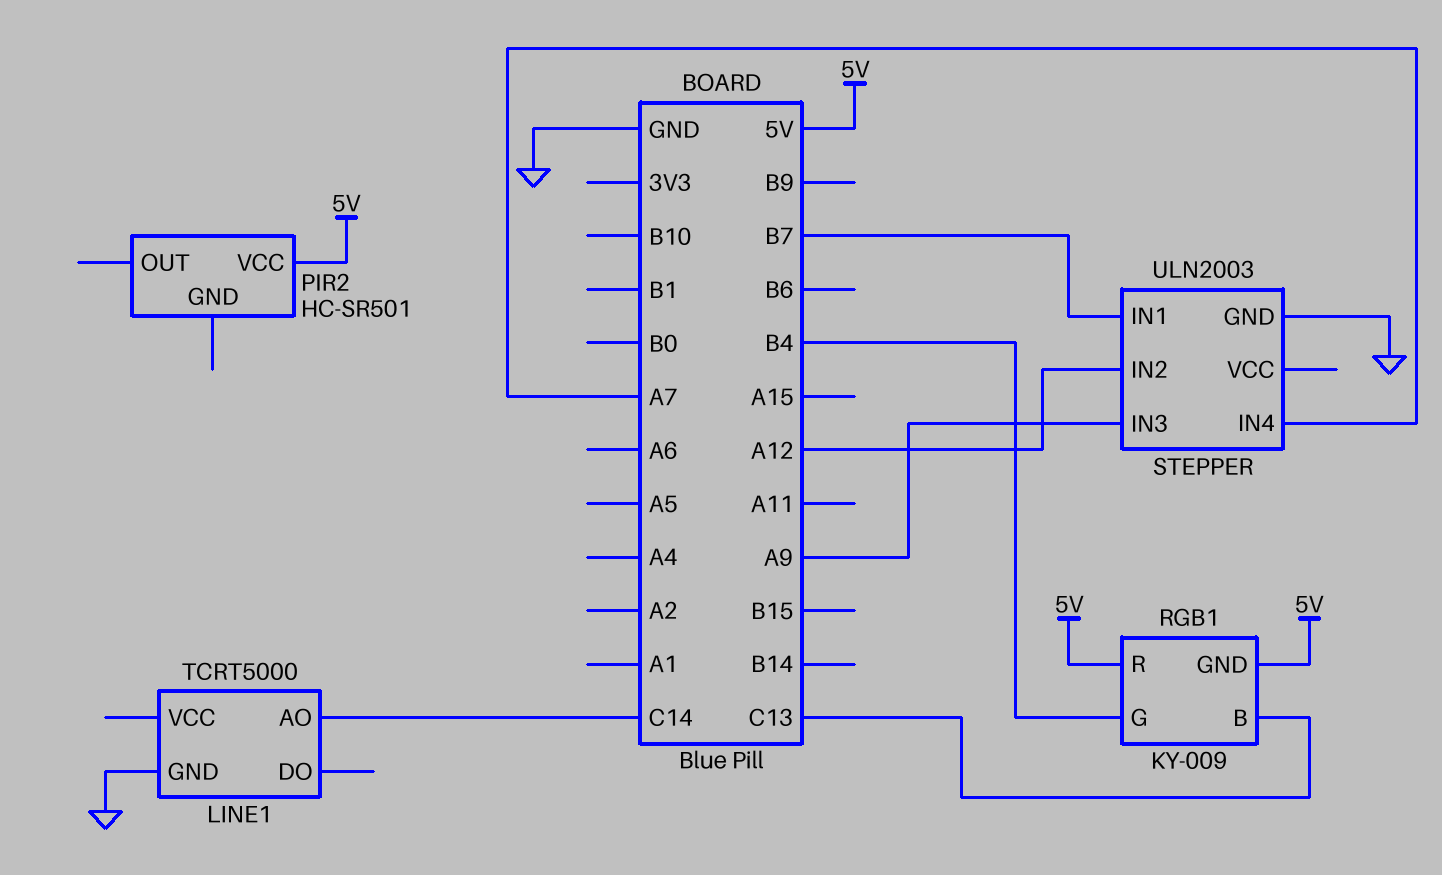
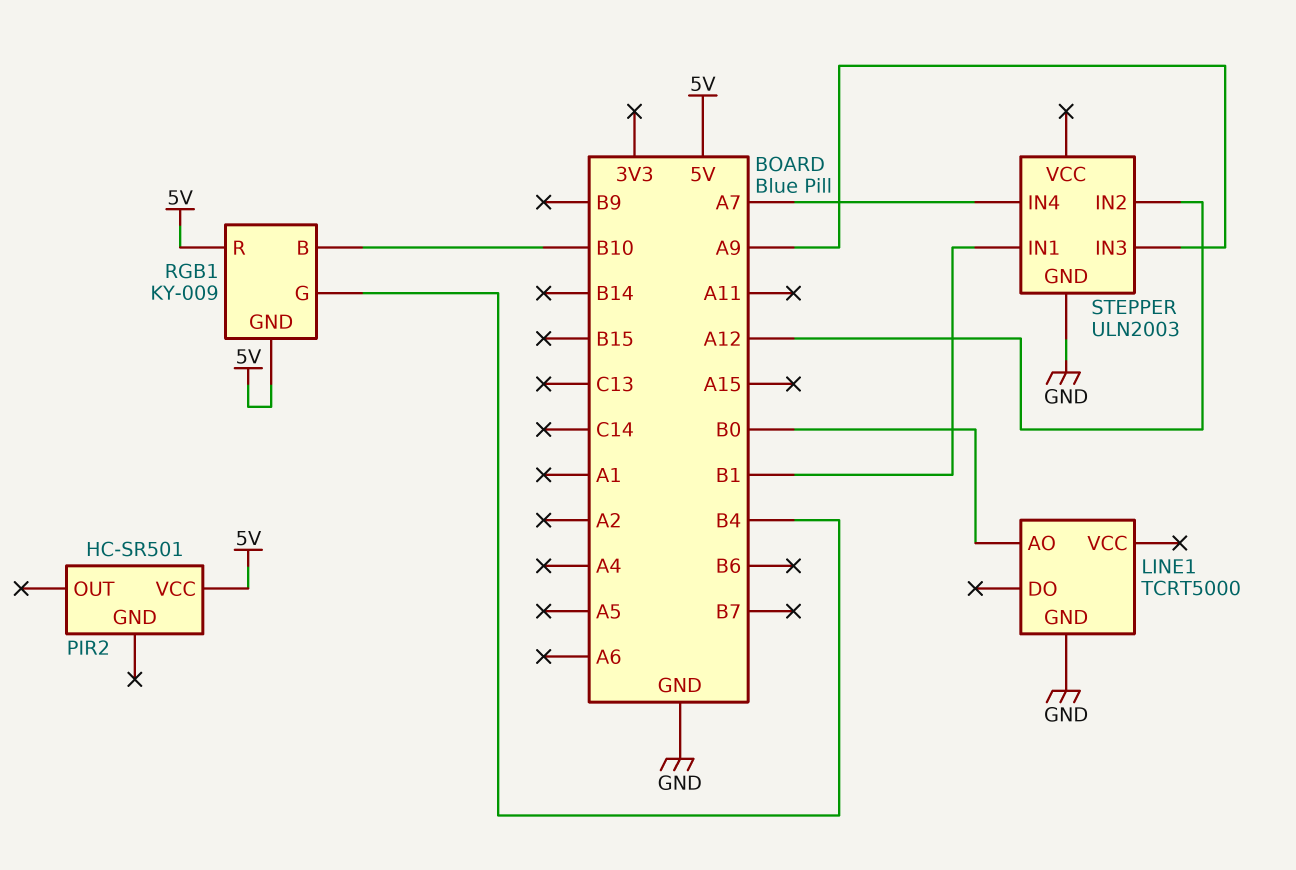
LINE1 pin AO: C14 -> B0
RGB1 pin B: C13 -> B10
STEPPER pin IN1: B7 -> B1

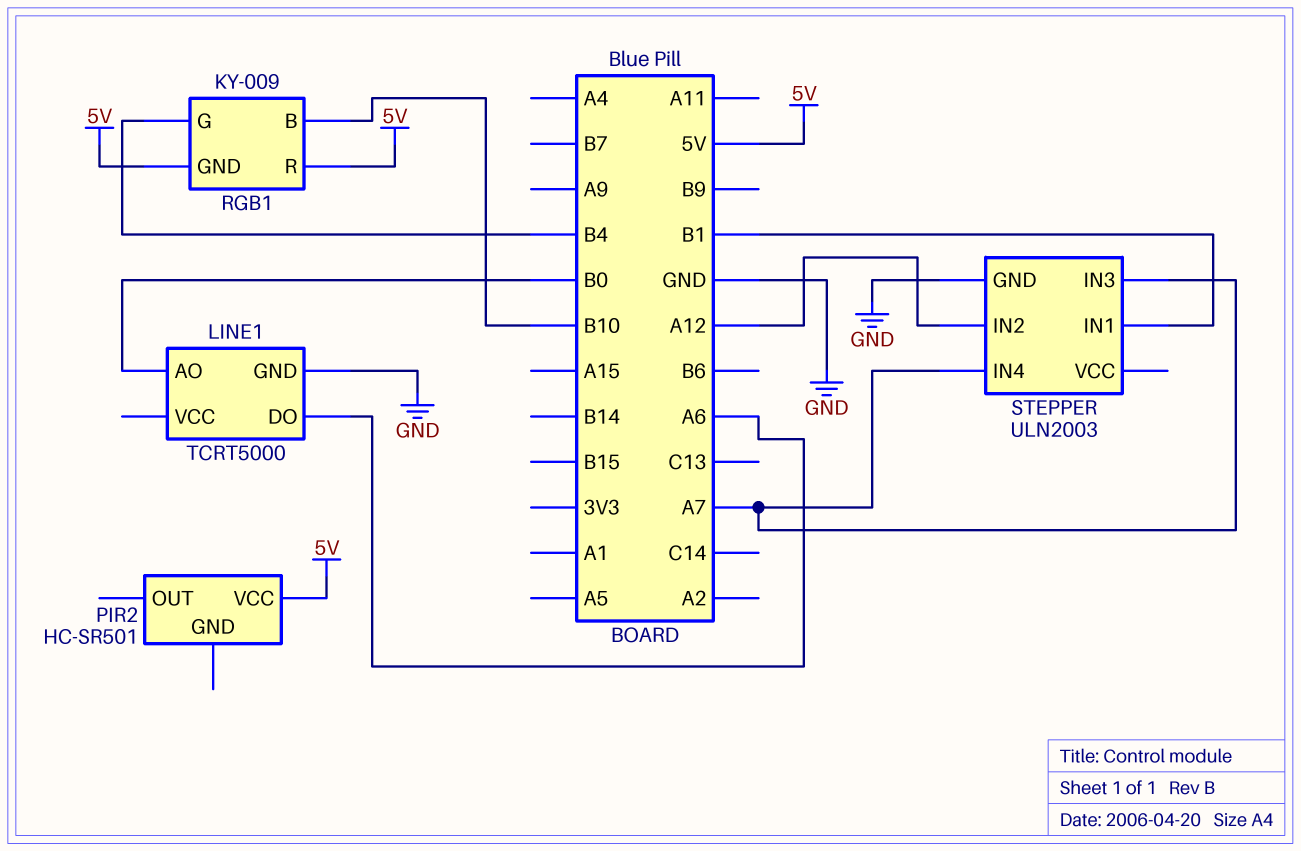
LINE1 pin DO: none -> A6
STEPPER pin IN3: A9 -> A7

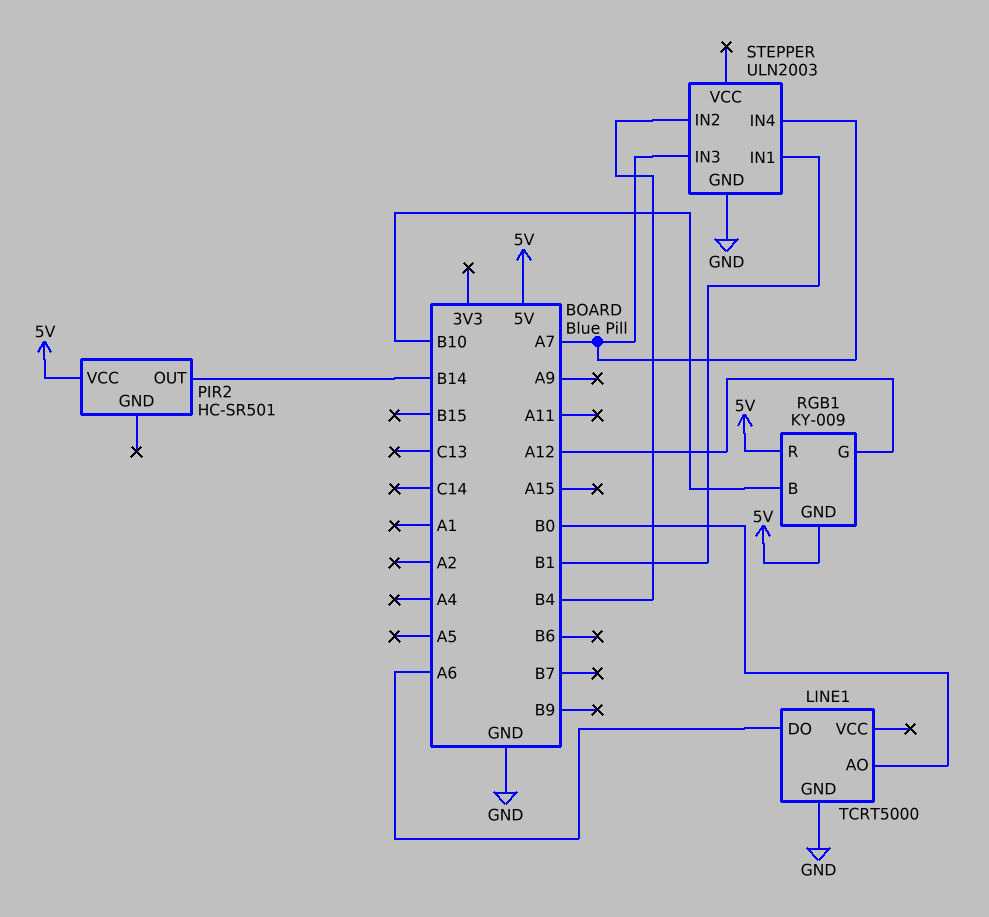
PIR2 pin OUT: none -> B14
RGB1 pin G: B4 -> A12
STEPPER pin IN2: A12 -> B4

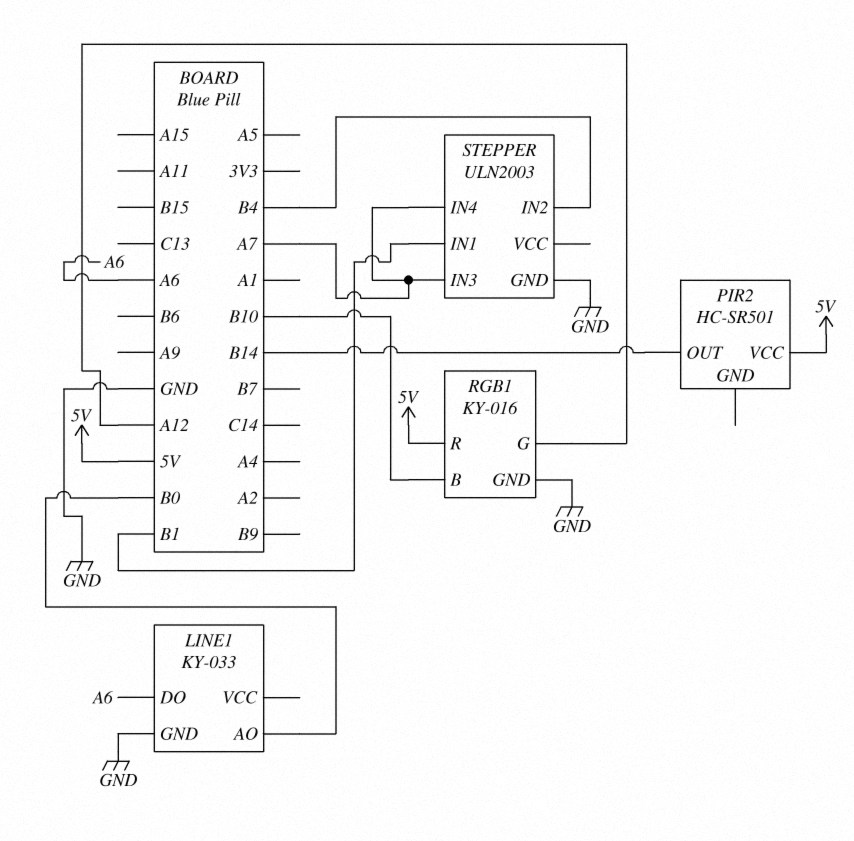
LINE1: TCRT5000 -> KY-033
RGB1: KY-009 -> KY-016
RGB1 pin GND: 5V -> GND

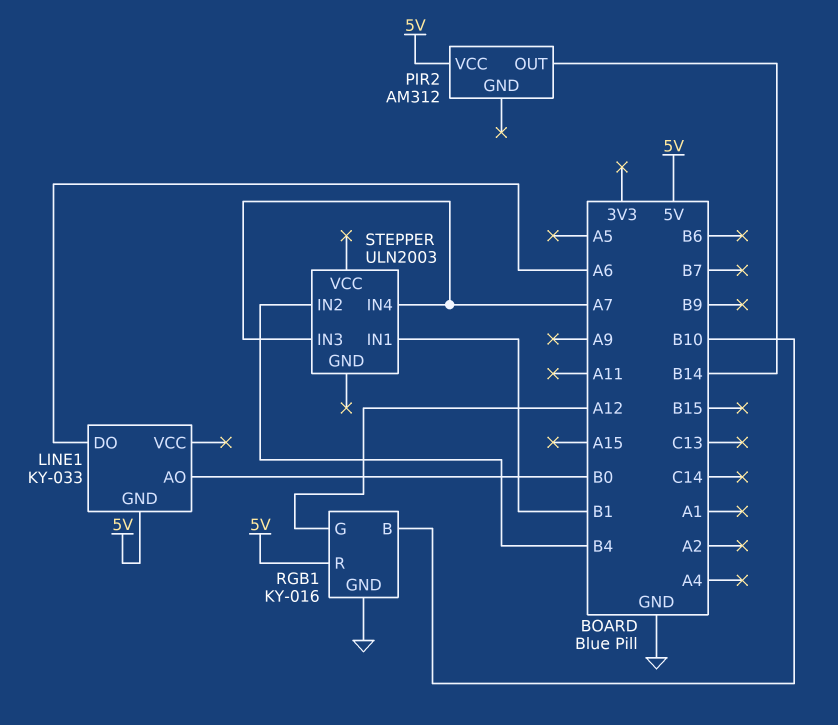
LINE1 pin GND: GND -> 5V
PIR2: HC-SR501 -> AM312
STEPPER pin GND: GND -> none

